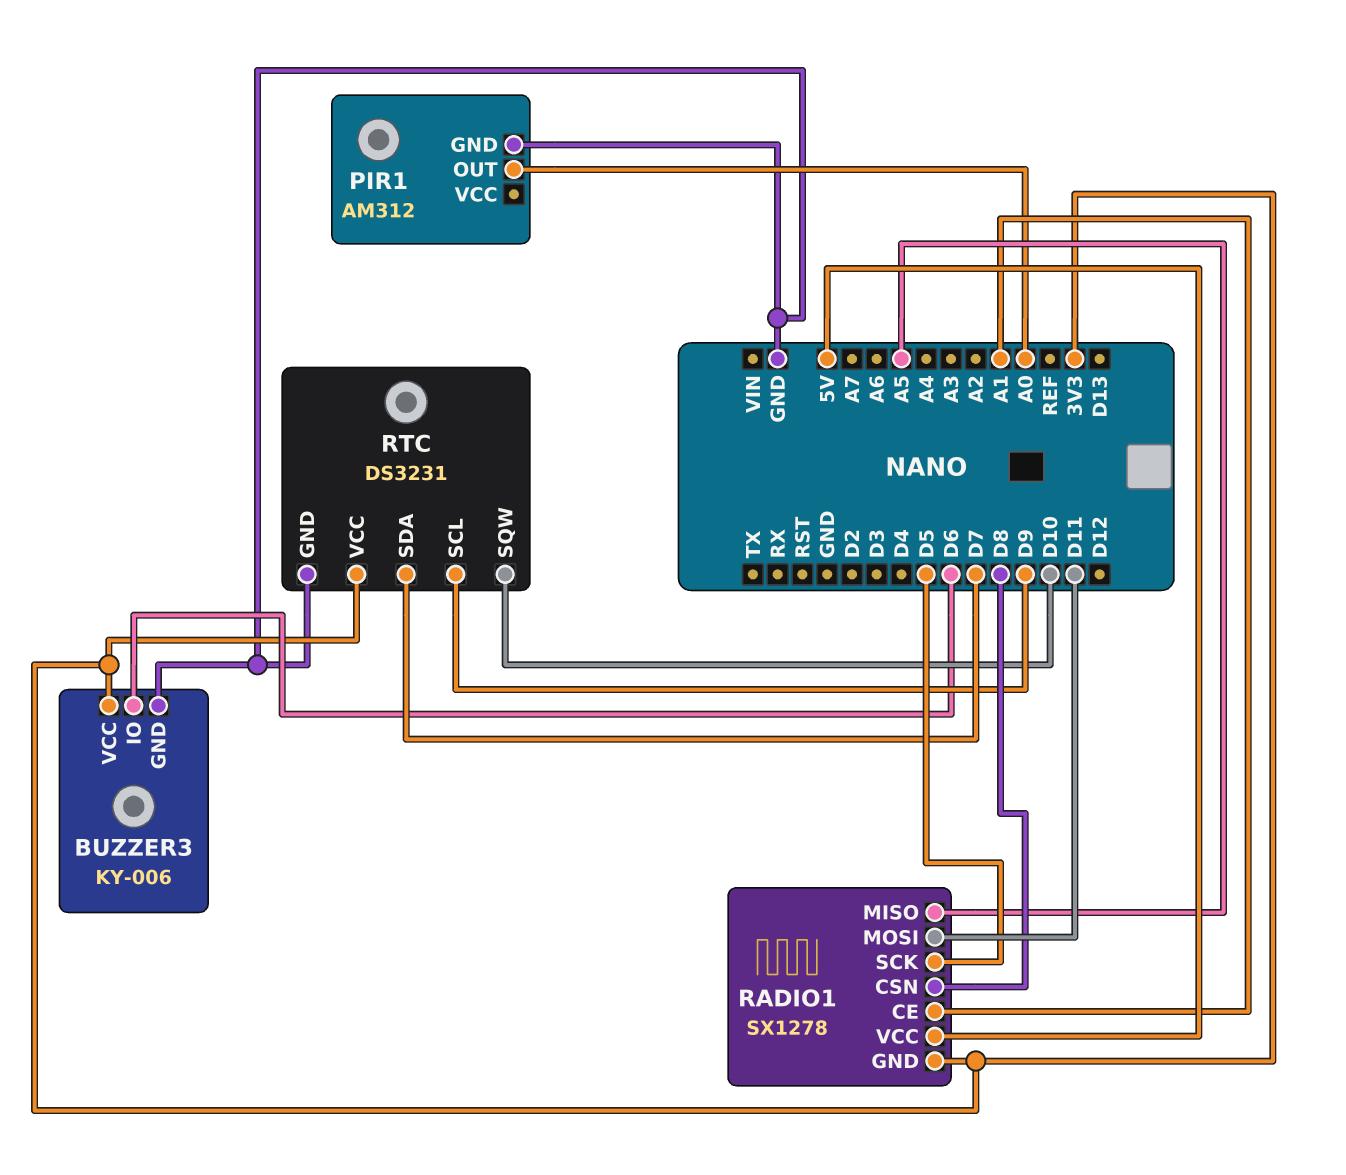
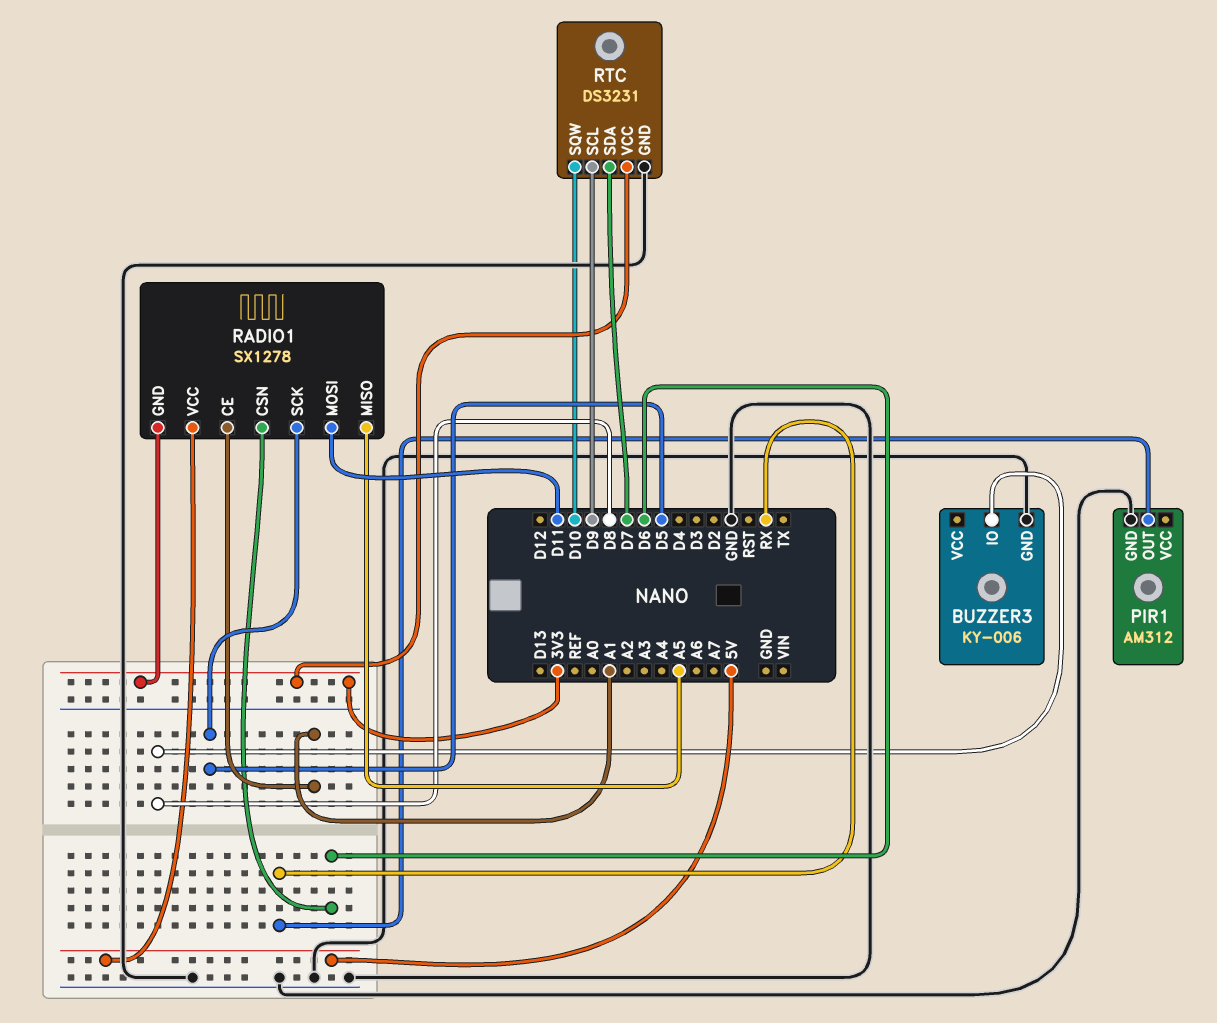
BUZZER3 pin IO: D6 -> D8
BUZZER3 pin VCC: 3V3 -> none
PIR1 pin OUT: A0 -> RX
RADIO1 pin CSN: D8 -> D6

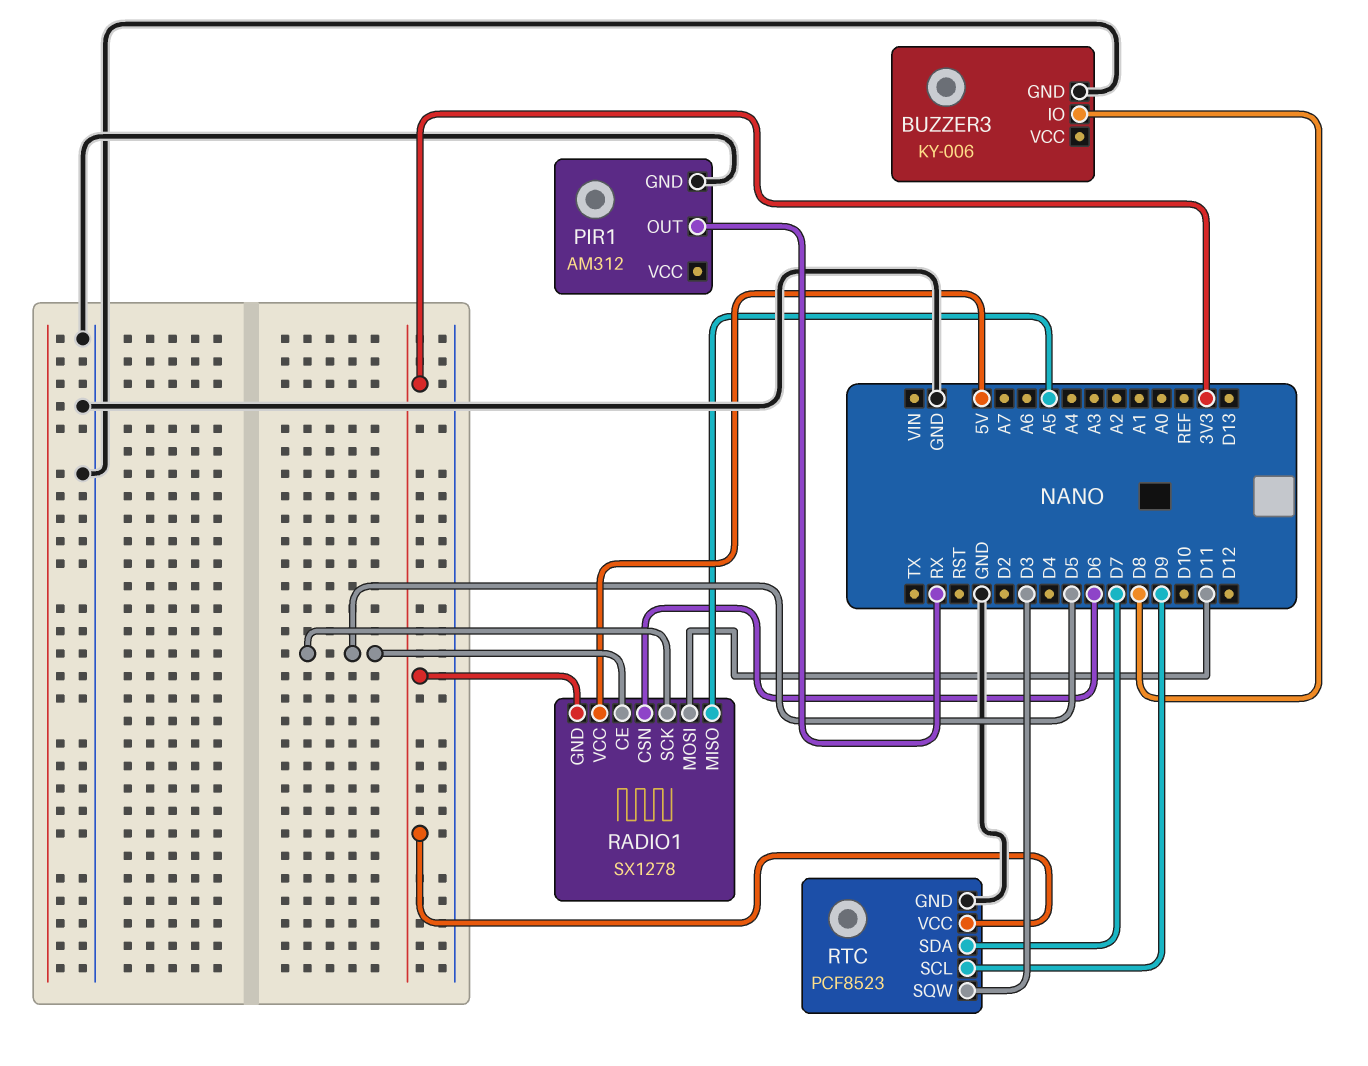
RADIO1 pin CE: A1 -> D5
RTC: DS3231 -> PCF8523
RTC pin SQW: D10 -> D3

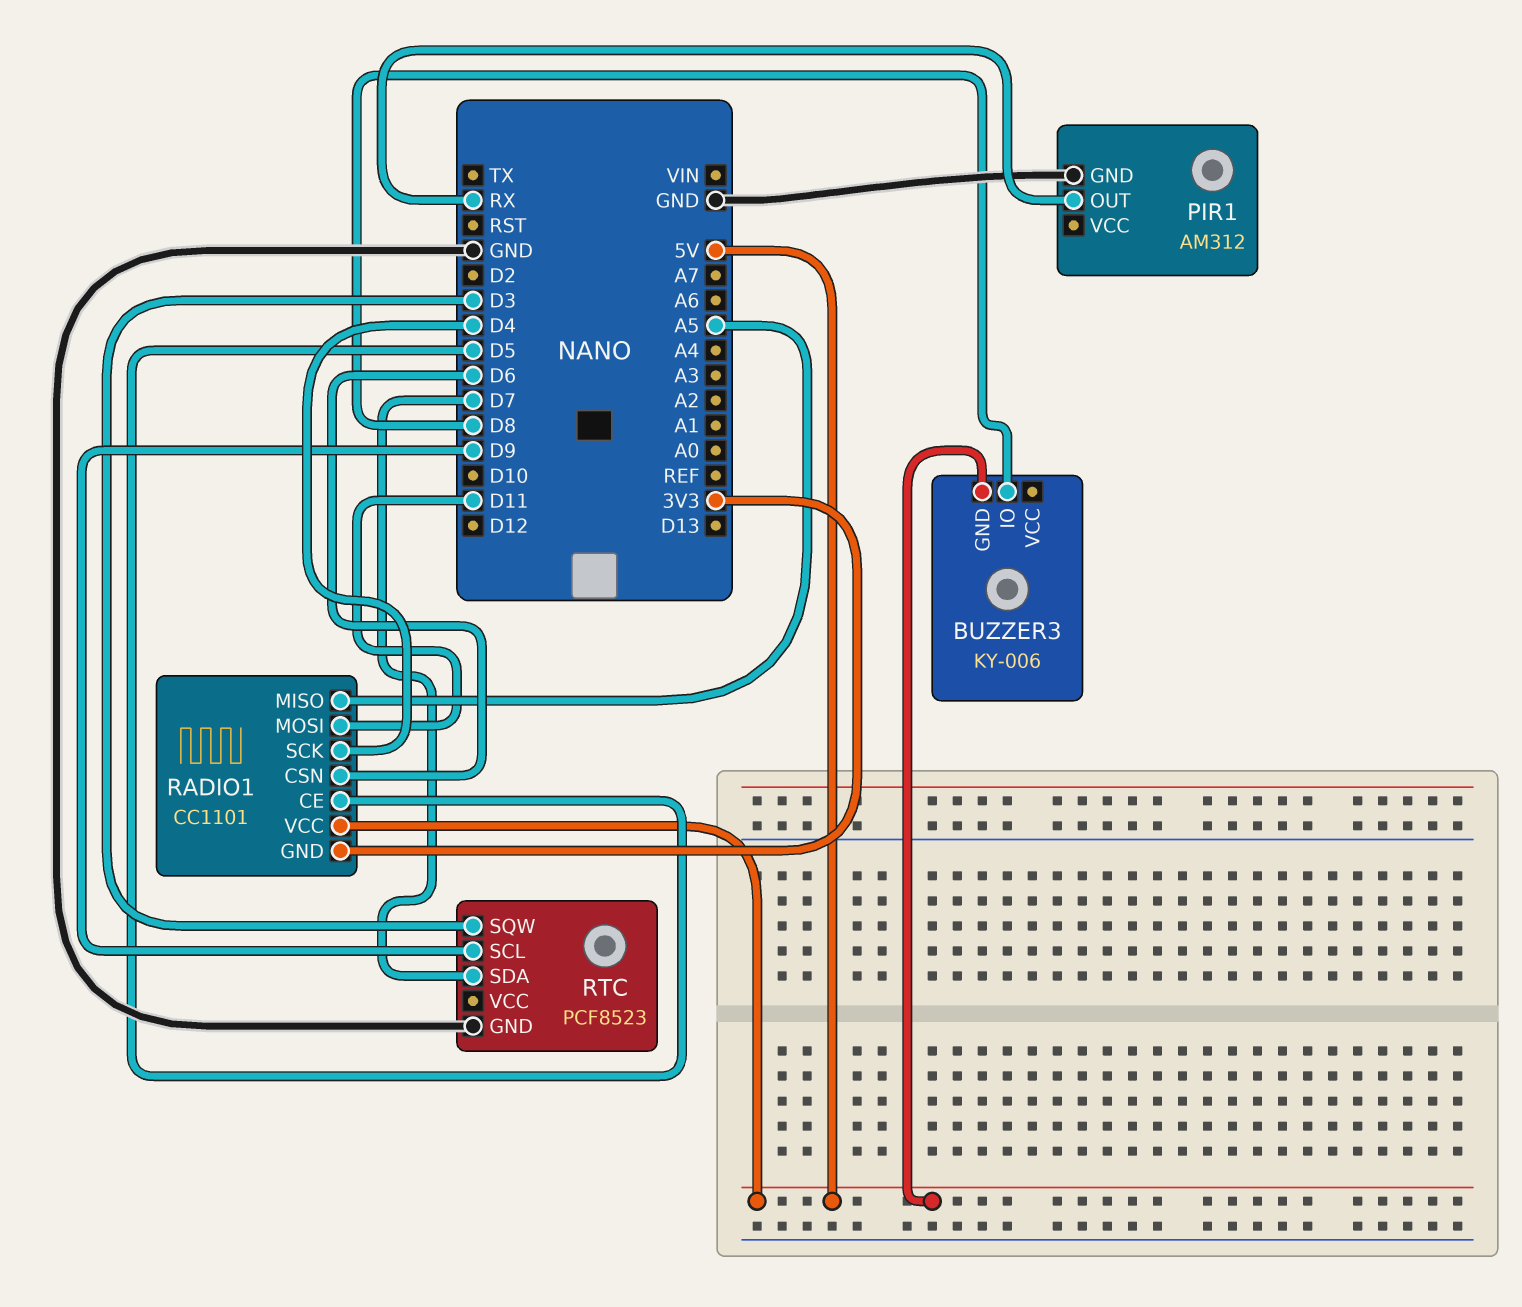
BUZZER3 pin GND: GND -> 5V
RADIO1: SX1278 -> CC1101
RADIO1 pin SCK: D5 -> D4
RTC pin VCC: 3V3 -> none

